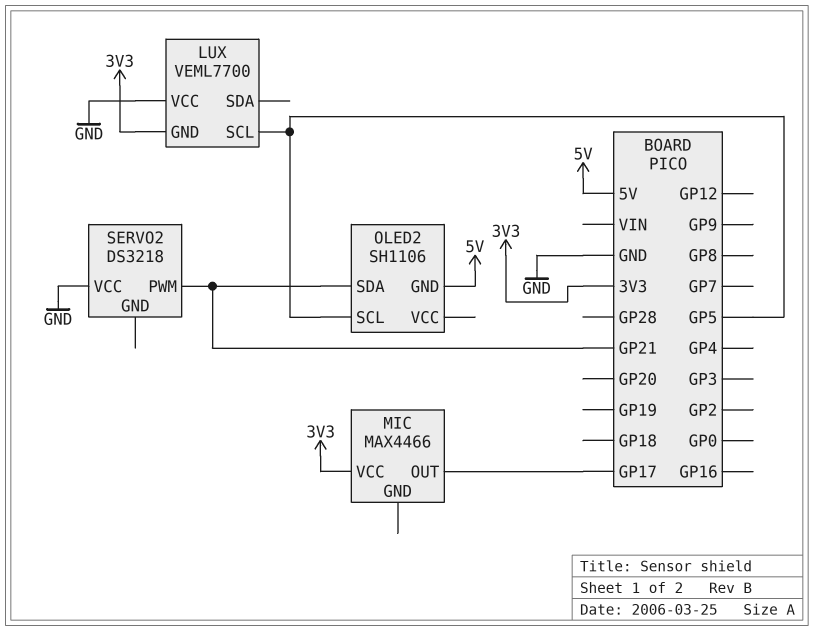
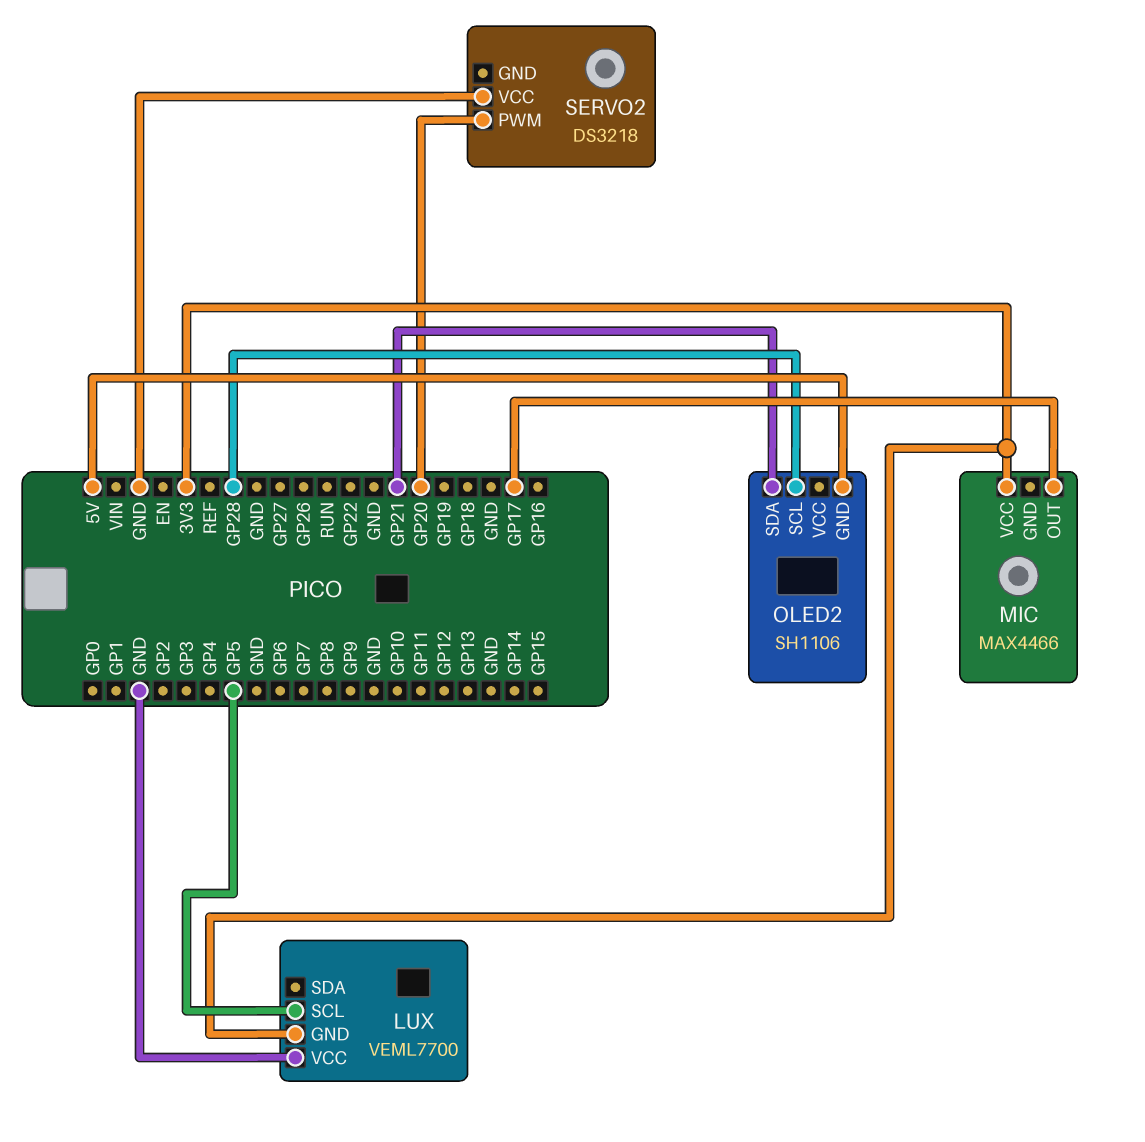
OLED2 pin SCL: GP5 -> GP28
SERVO2 pin PWM: GP21 -> GP20

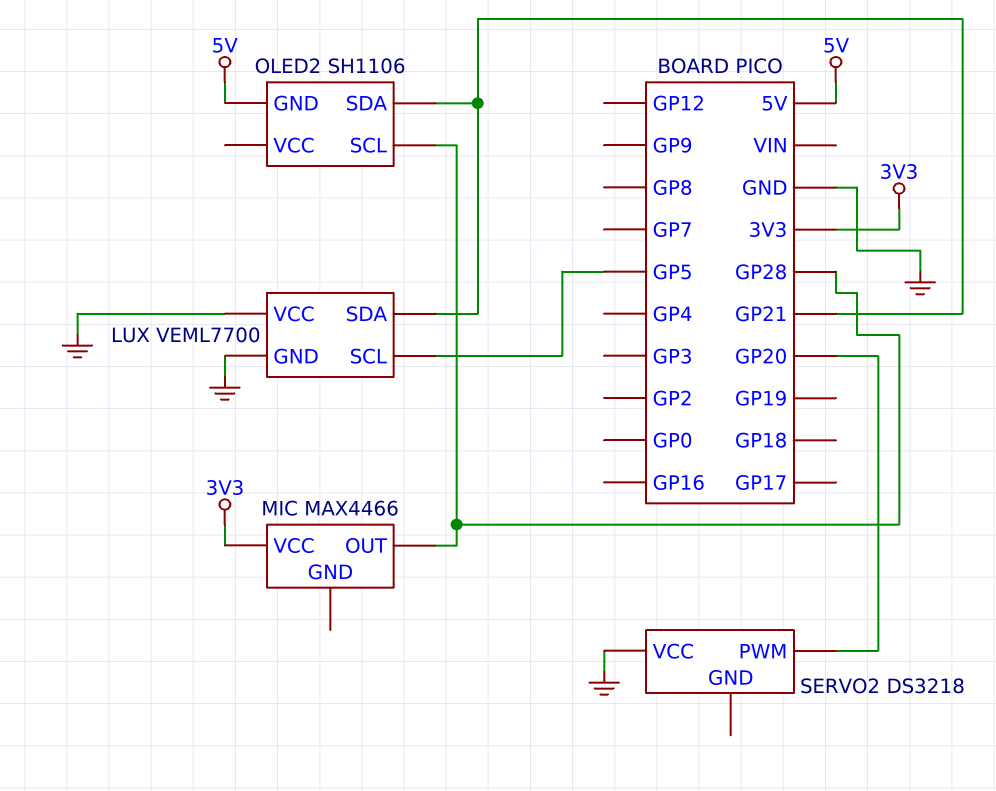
LUX pin GND: 3V3 -> GND
LUX pin SDA: none -> GP21
MIC pin OUT: GP17 -> GP28

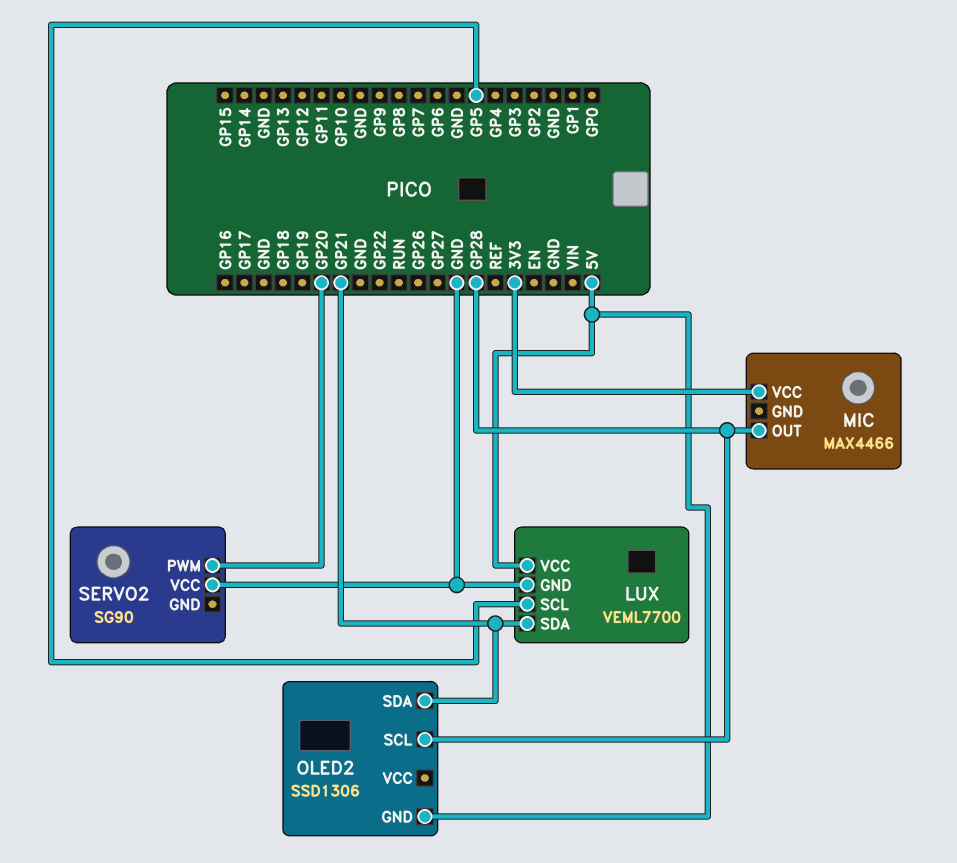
LUX pin VCC: GND -> 5V
OLED2: SH1106 -> SSD1306
SERVO2: DS3218 -> SG90

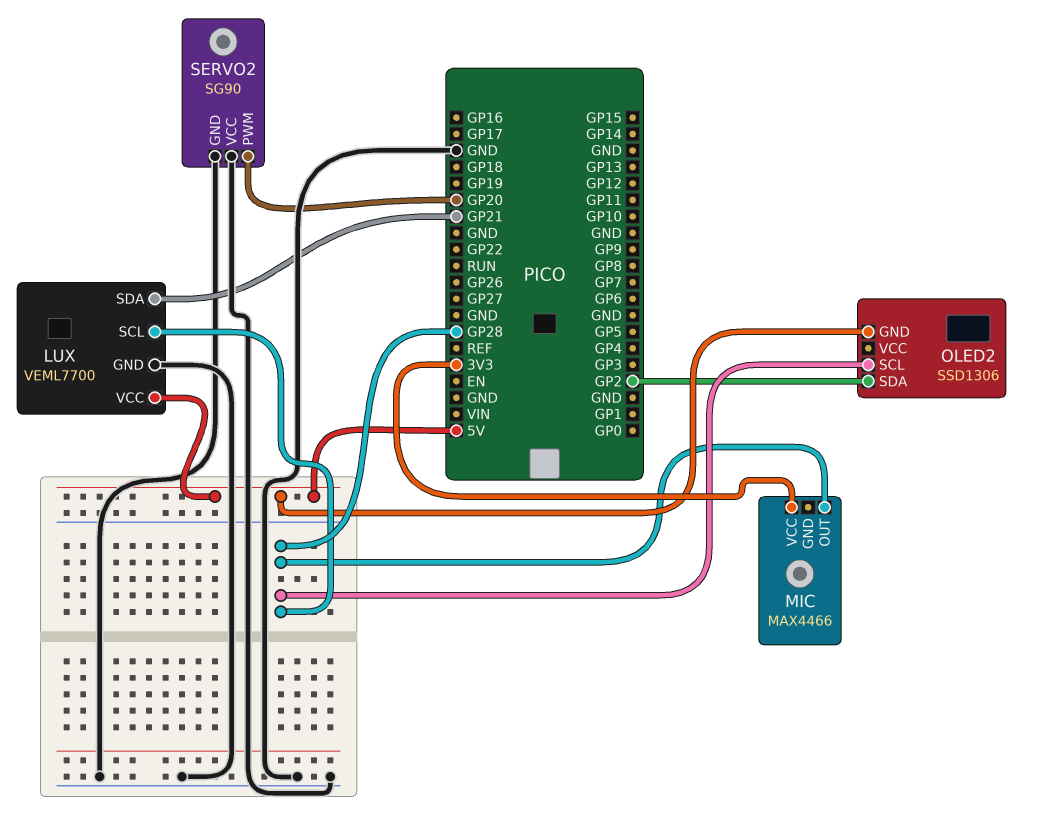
LUX pin SCL: GP5 -> GP28
OLED2 pin SDA: GP21 -> GP2
SERVO2 pin GND: none -> GND

